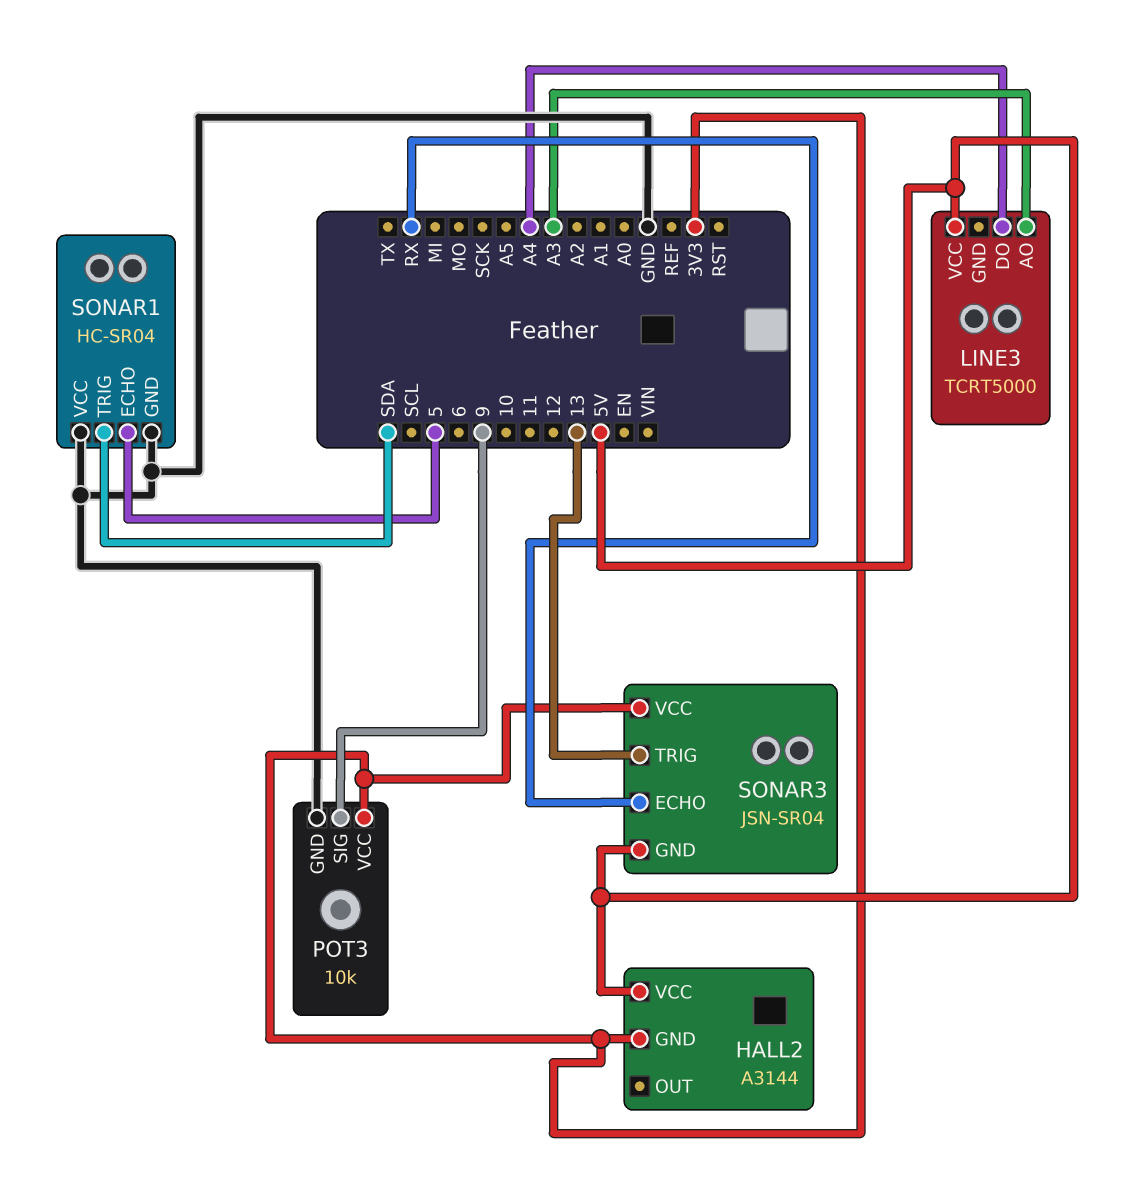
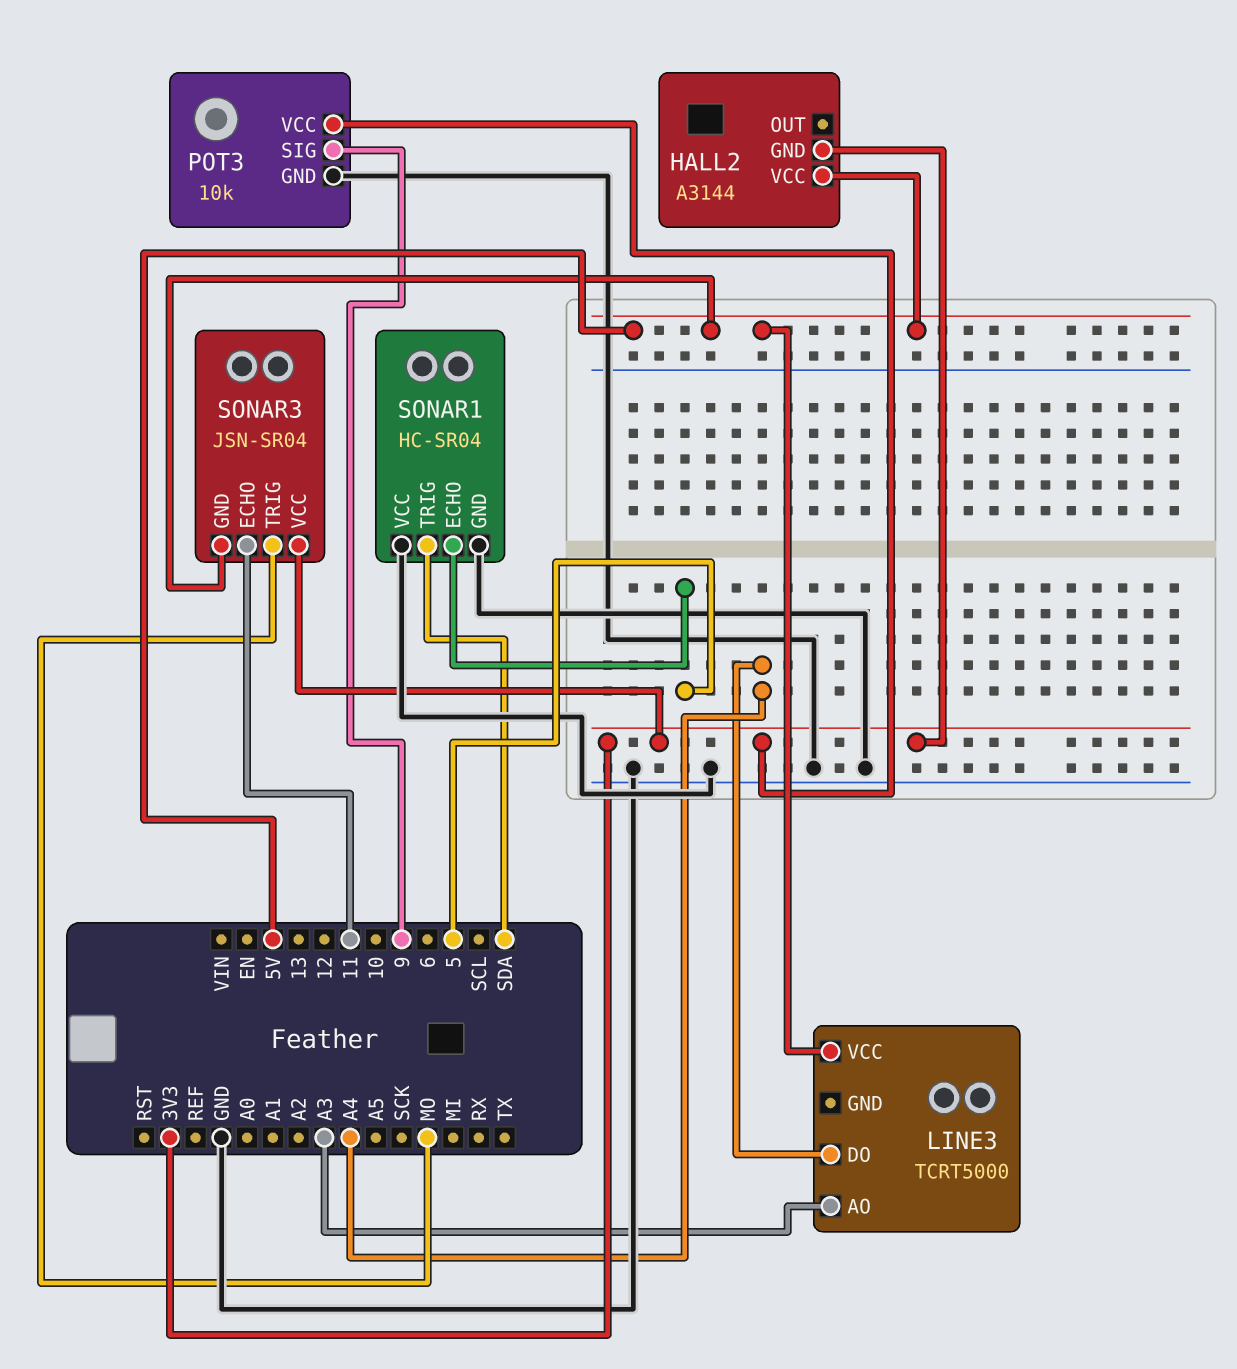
SONAR3 pin ECHO: RX -> 11
SONAR3 pin TRIG: 13 -> MO

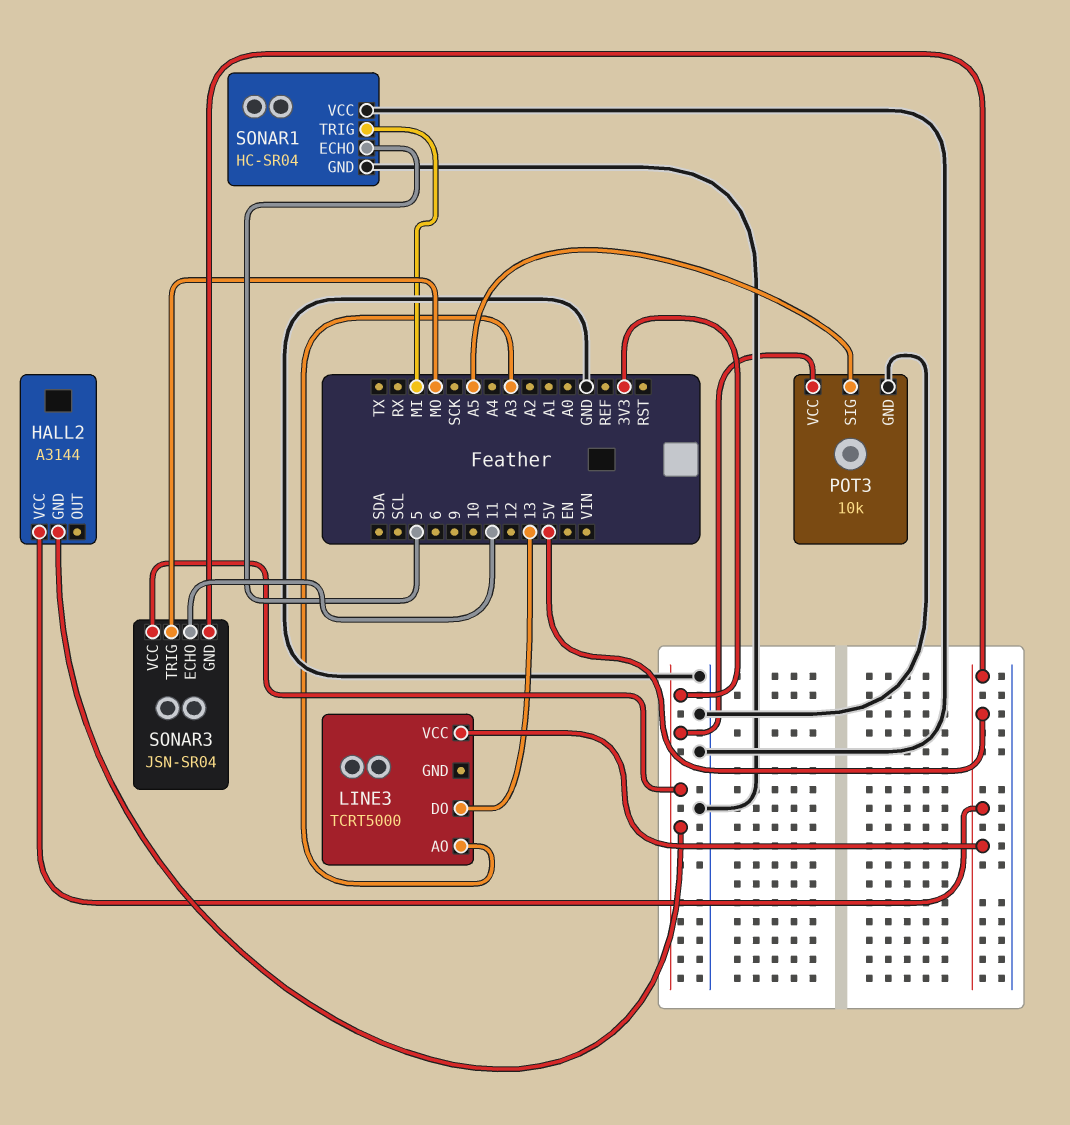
LINE3 pin DO: A4 -> 13
POT3 pin SIG: 9 -> A5
SONAR1 pin TRIG: SDA -> MI

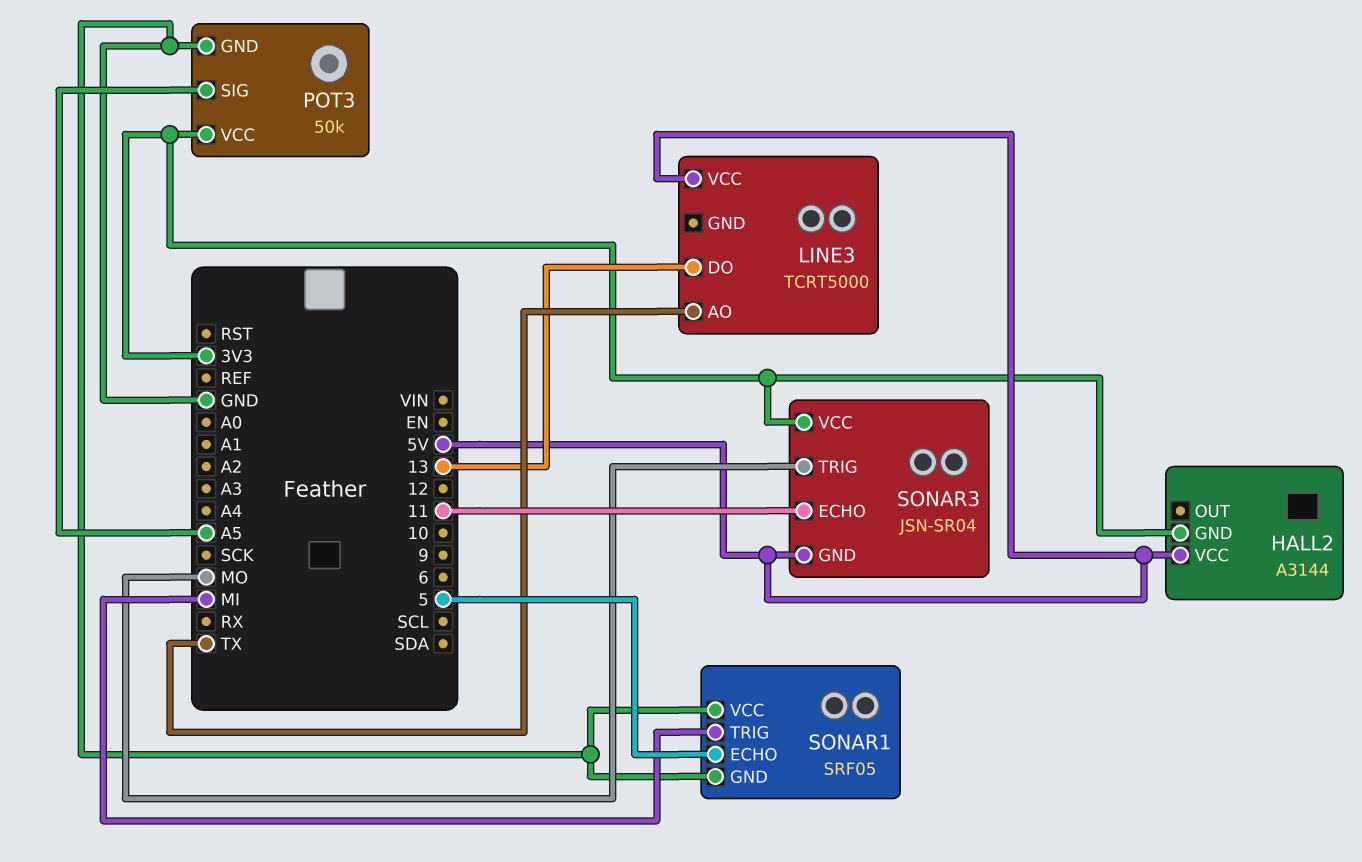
LINE3 pin AO: A3 -> TX
POT3: 10k -> 50k
SONAR1: HC-SR04 -> SRF05

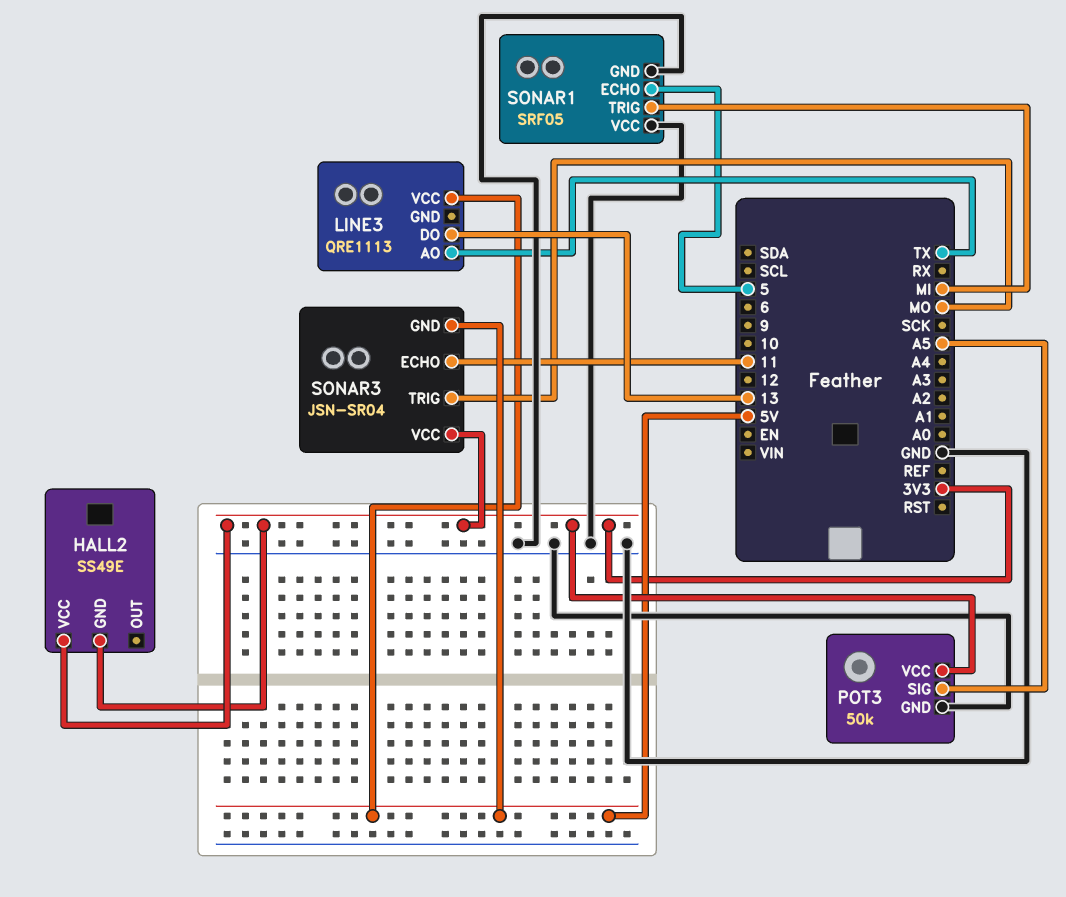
HALL2: A3144 -> SS49E
HALL2 pin VCC: 5V -> 3V3
LINE3: TCRT5000 -> QRE1113

